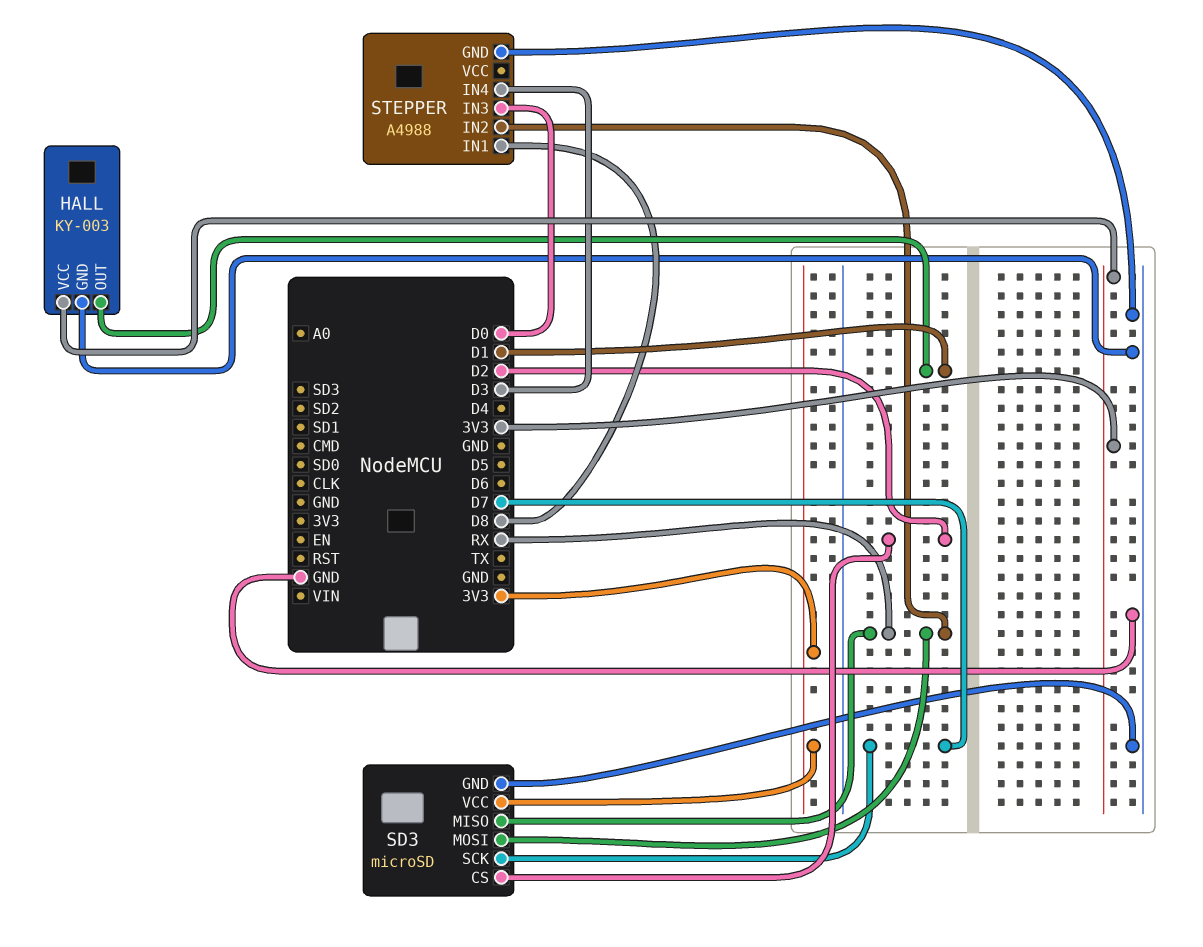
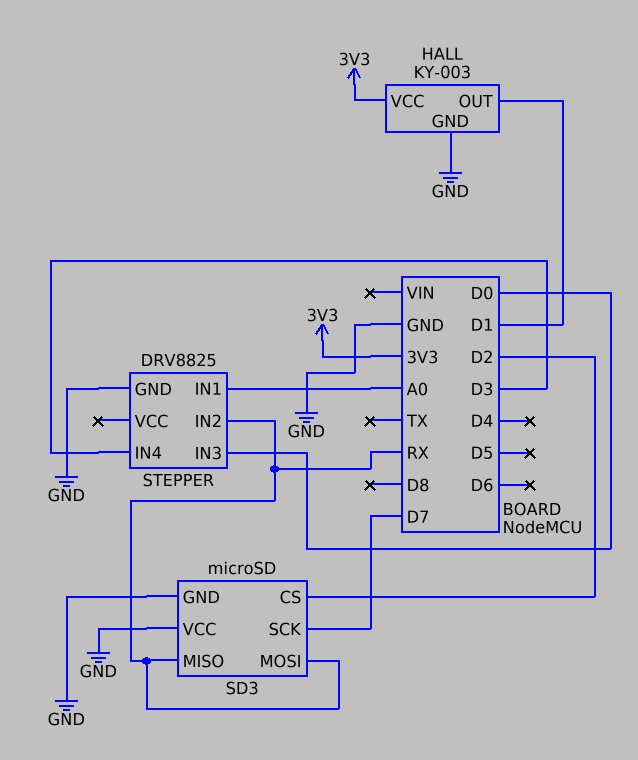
SD3 pin VCC: 3V3 -> GND
STEPPER: A4988 -> DRV8825
STEPPER pin IN1: D8 -> A0

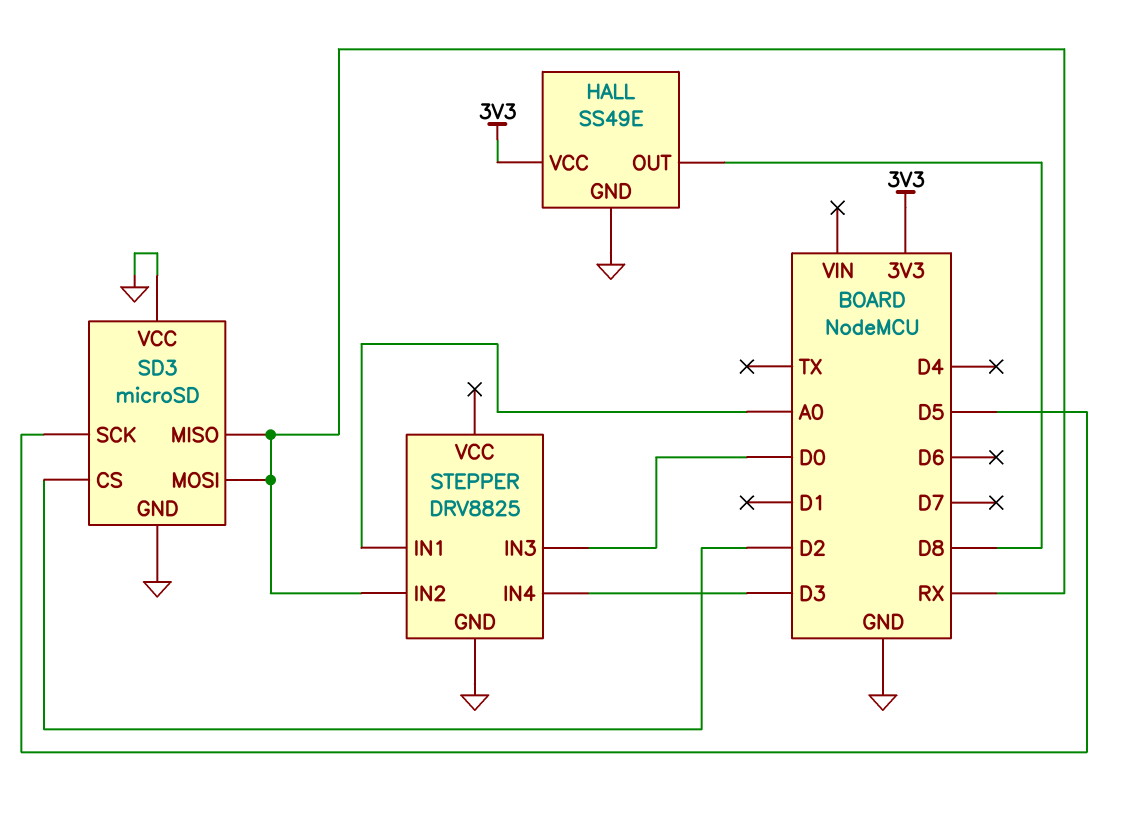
HALL: KY-003 -> SS49E
HALL pin OUT: D1 -> D8
SD3 pin SCK: D7 -> D5

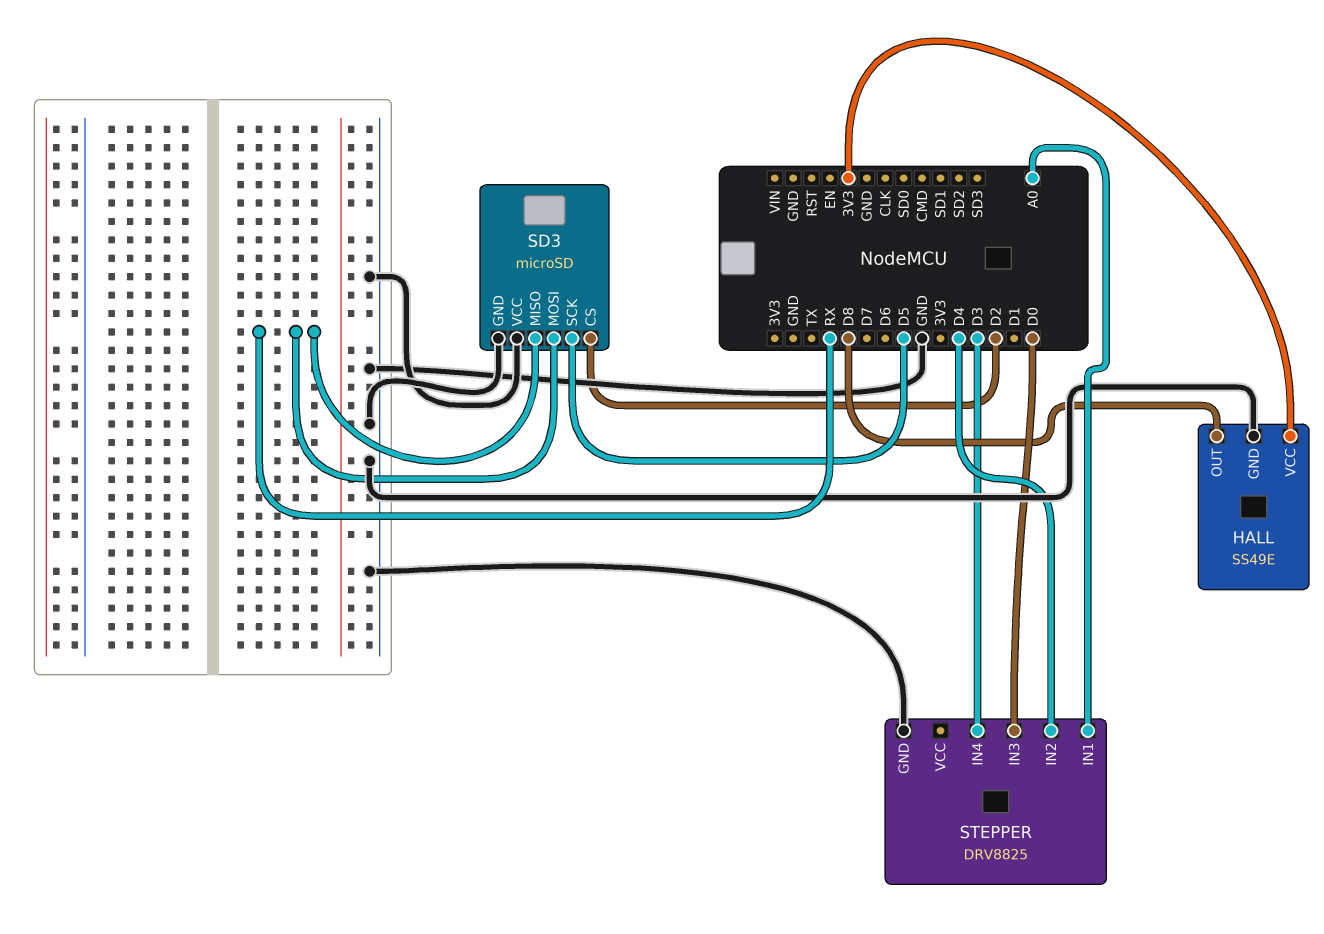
STEPPER pin IN2: RX -> D4

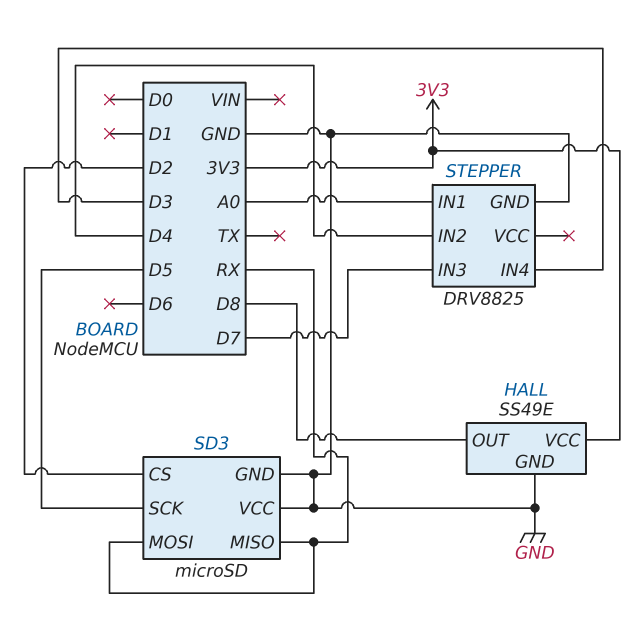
STEPPER pin IN3: D0 -> D7

